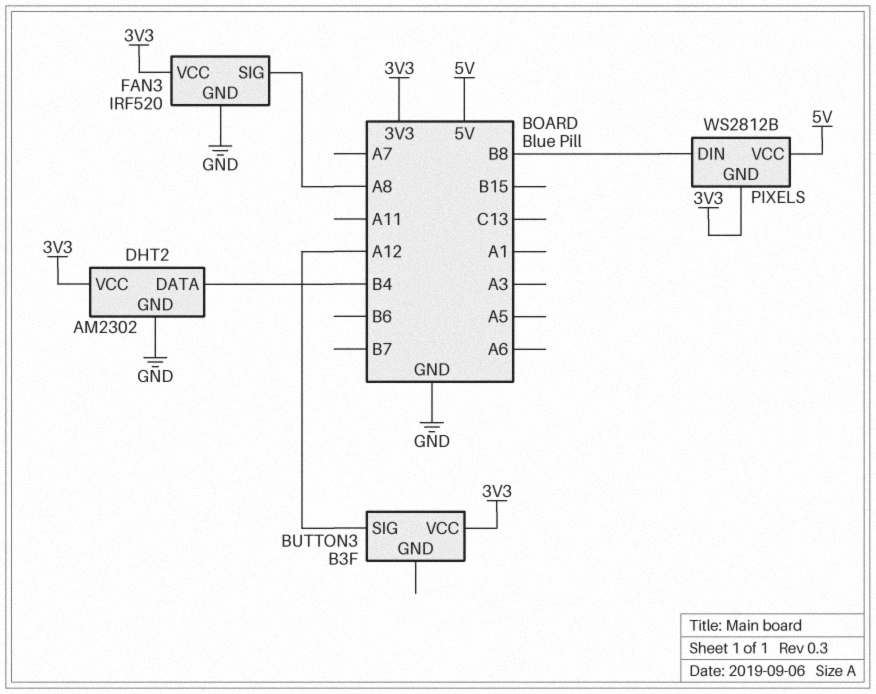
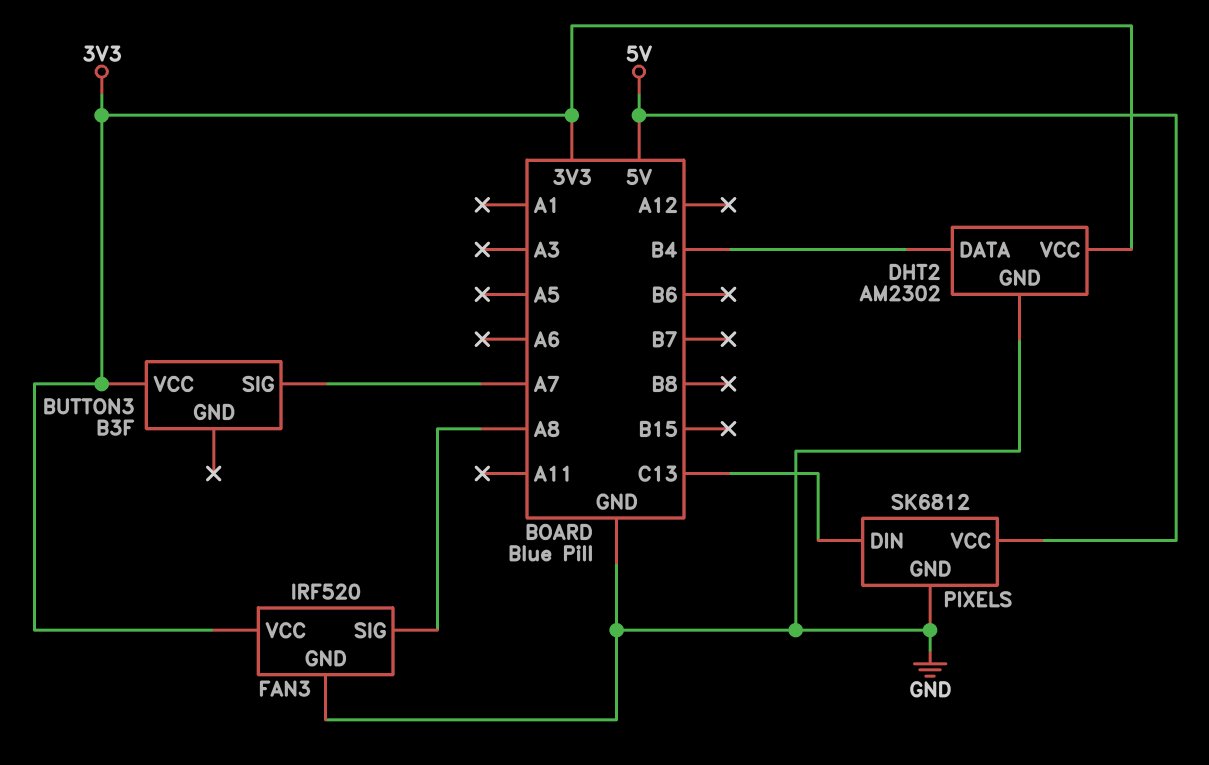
BUTTON3 pin SIG: A12 -> A7
PIXELS: WS2812B -> SK6812
PIXELS pin DIN: B8 -> C13
PIXELS pin GND: 3V3 -> GND

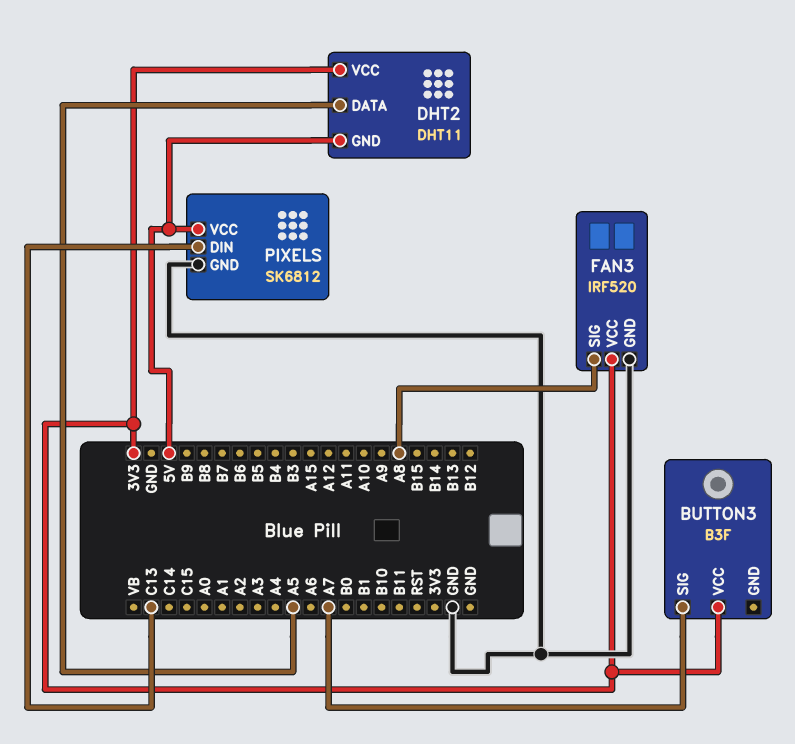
DHT2: AM2302 -> DHT11
DHT2 pin DATA: B4 -> A5
DHT2 pin GND: GND -> 5V

